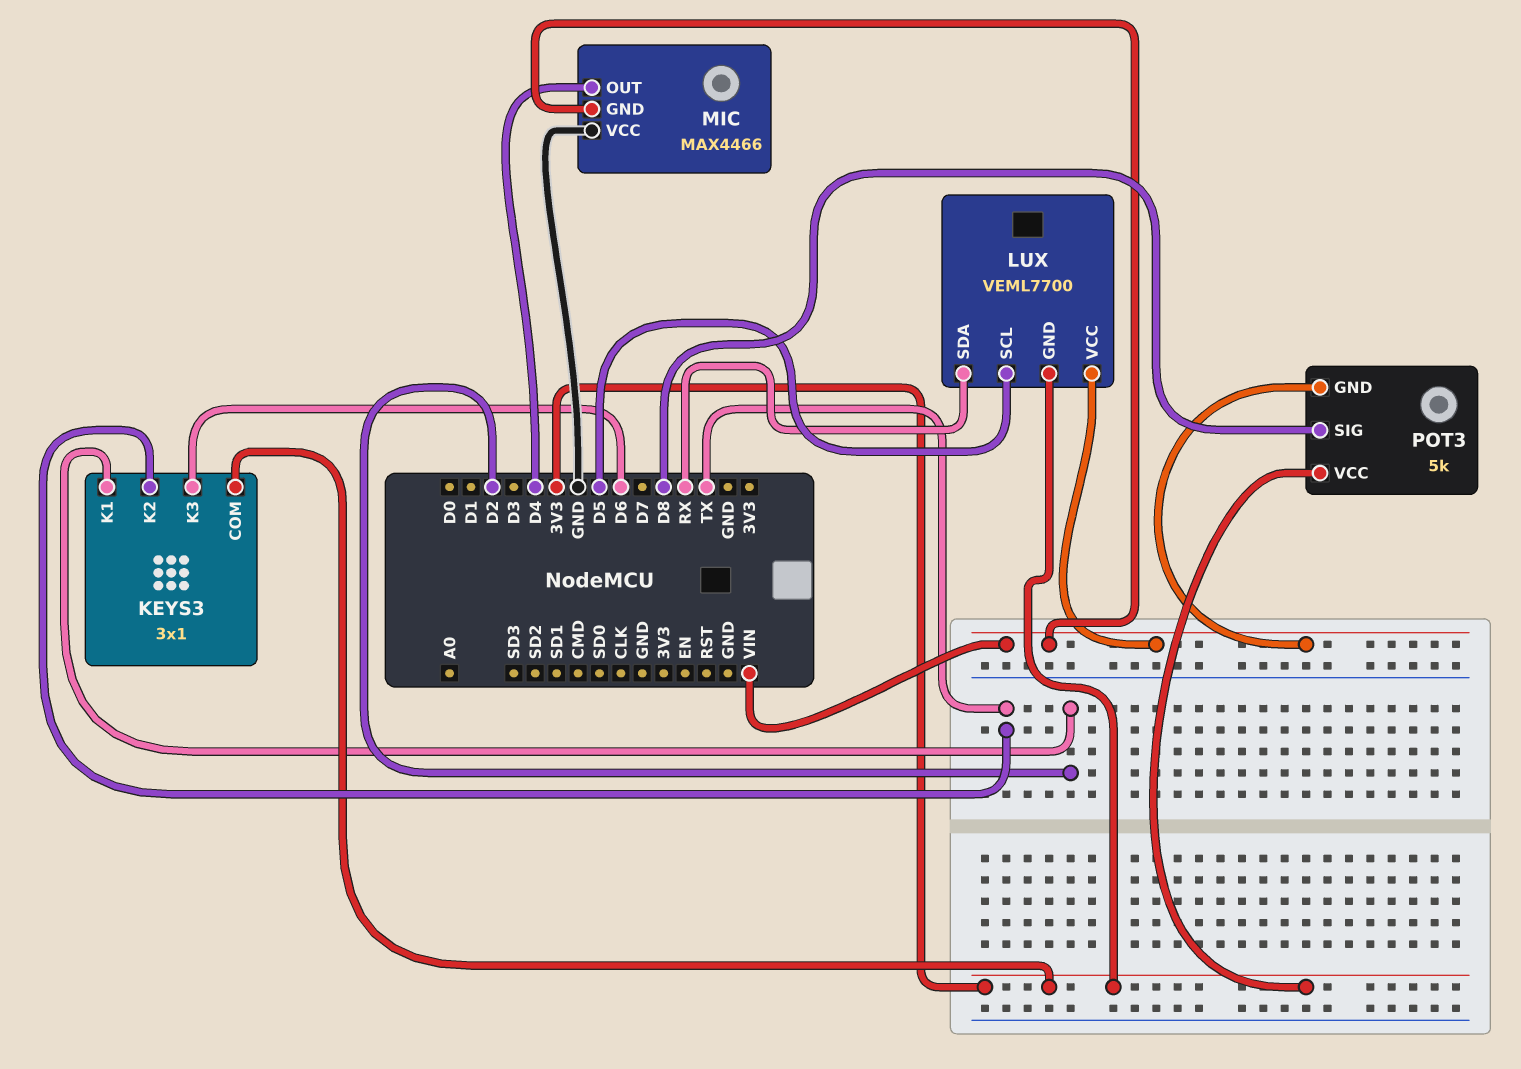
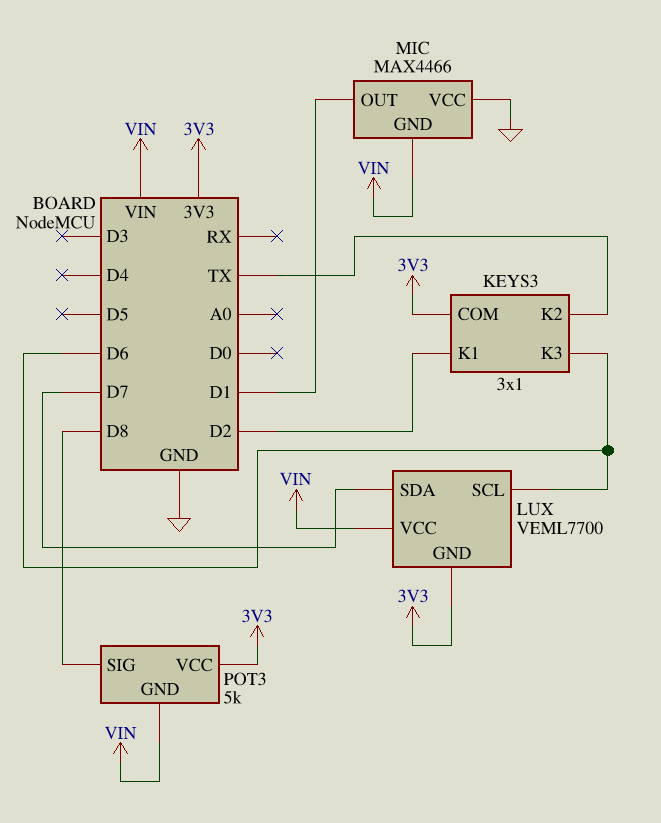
LUX pin SCL: D5 -> D6
LUX pin SDA: RX -> D7
MIC pin OUT: D4 -> D1

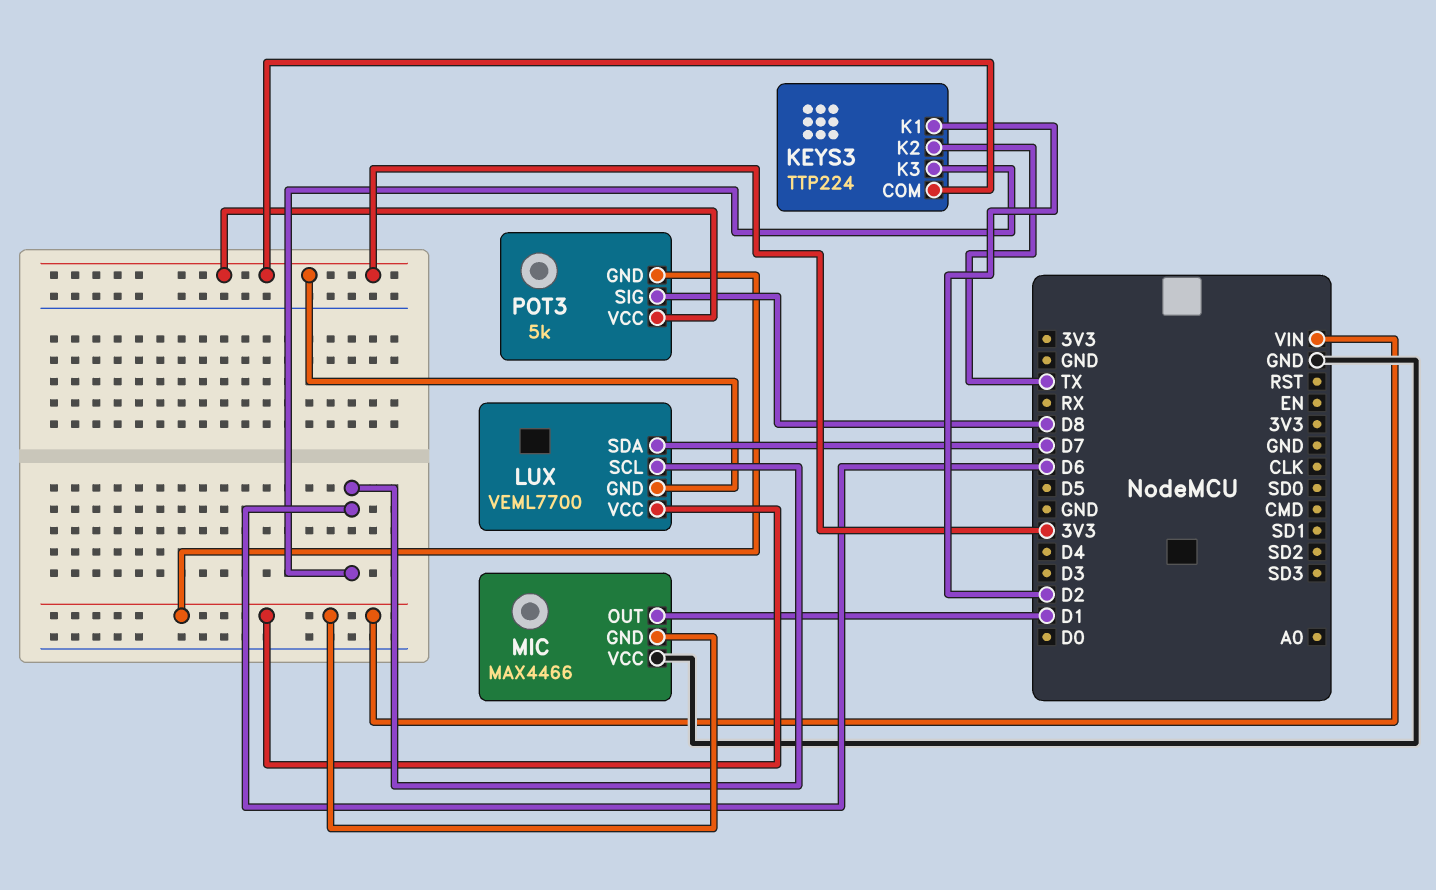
KEYS3: 3x1 -> TTP224

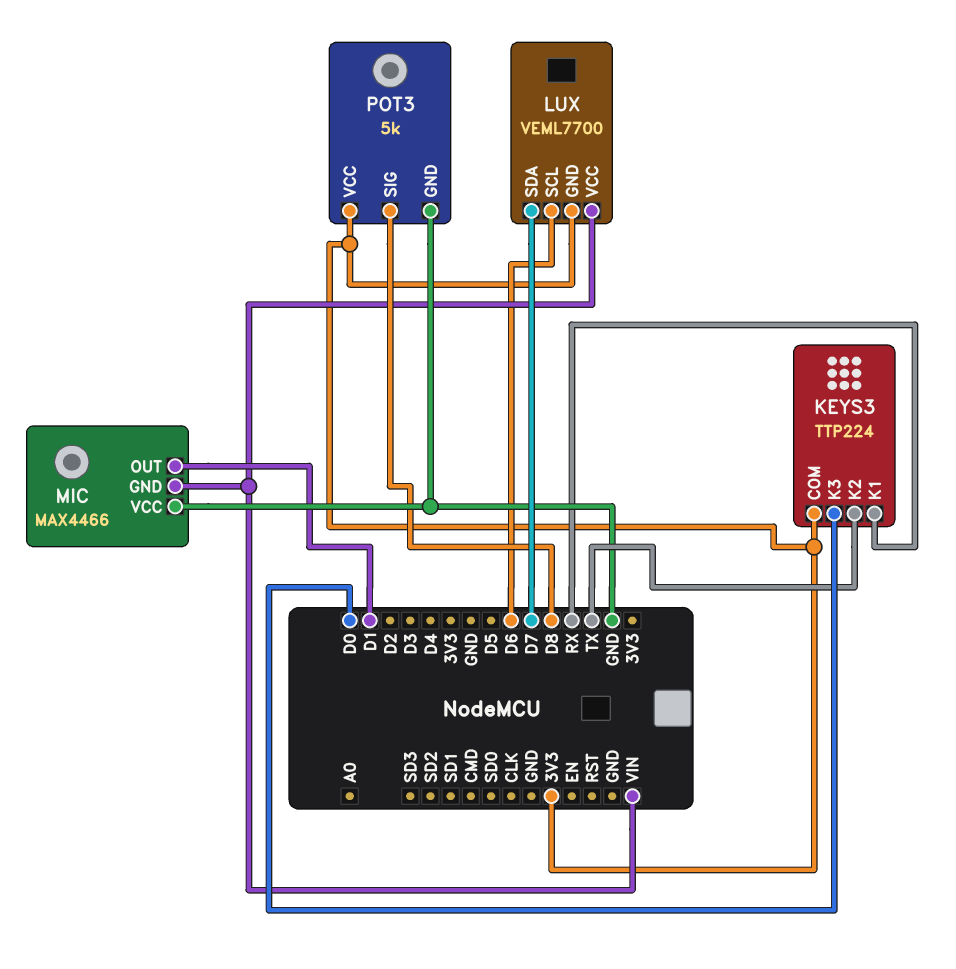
KEYS3 pin K1: D2 -> RX
KEYS3 pin K3: D6 -> D0
POT3 pin GND: VIN -> GND

